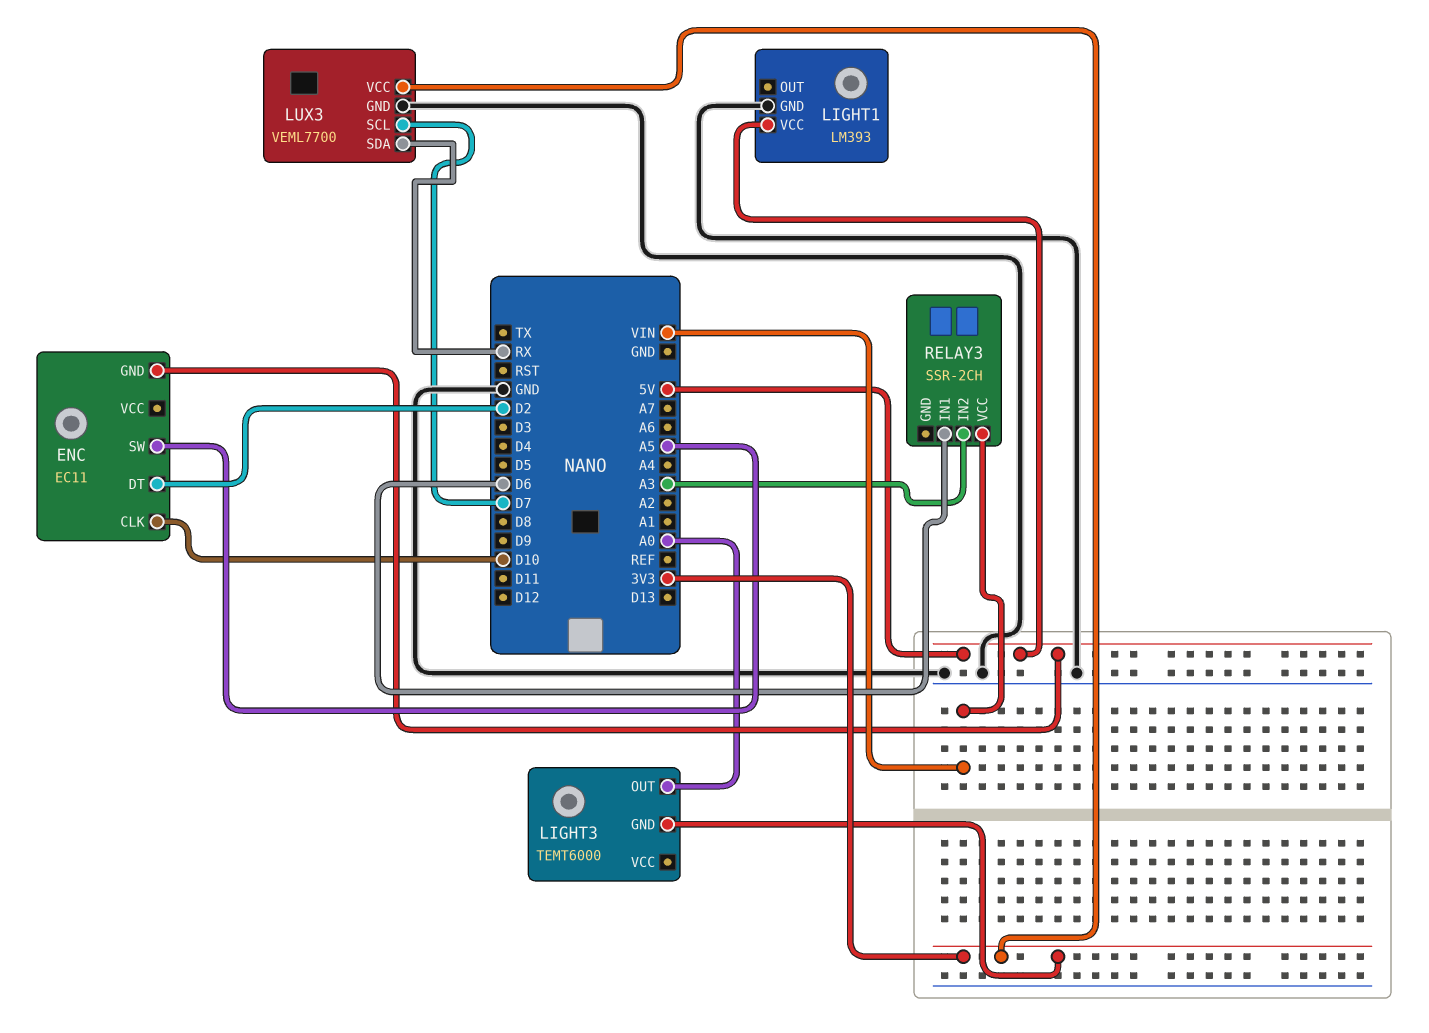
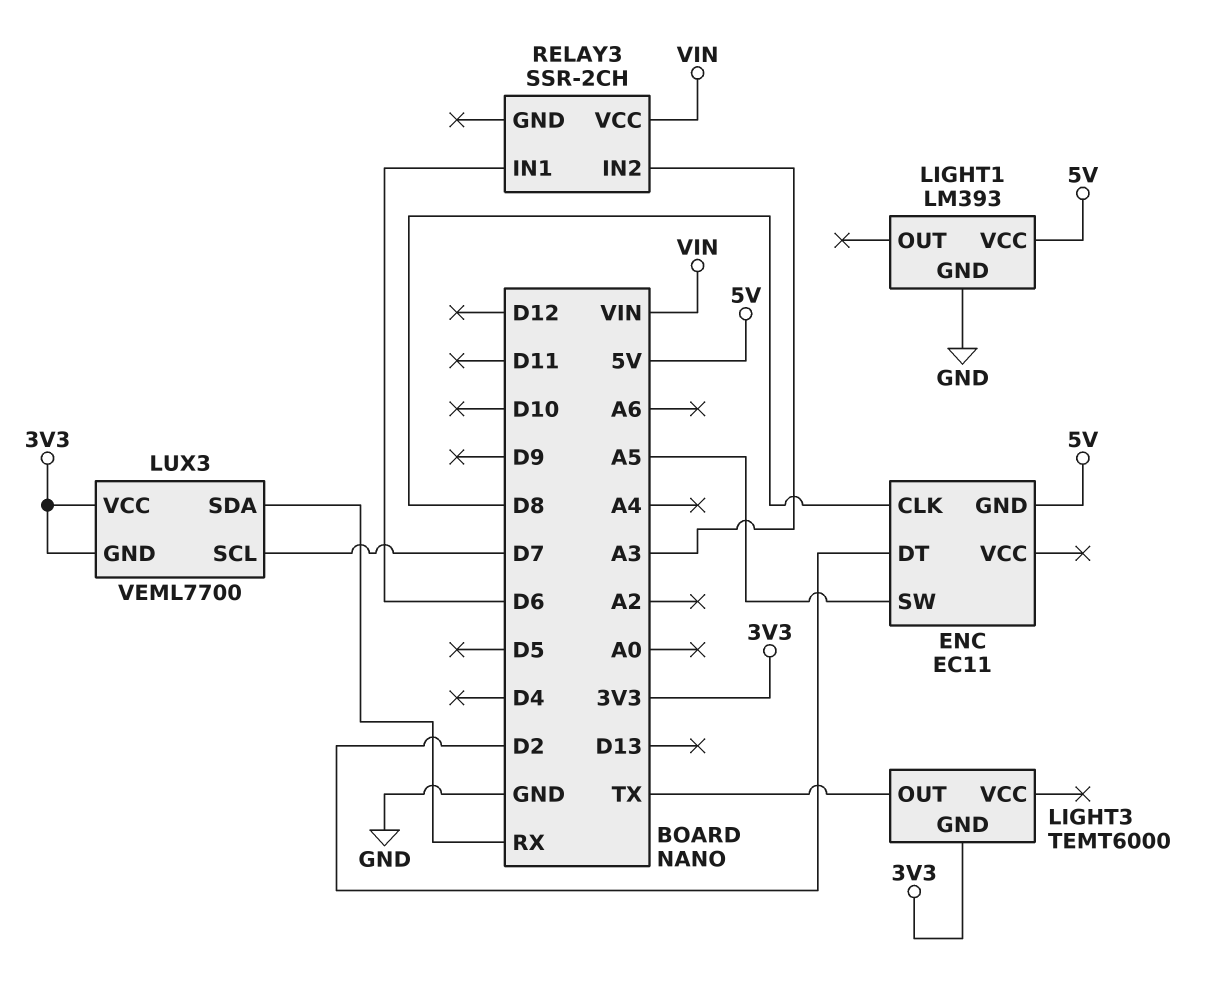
ENC pin CLK: D10 -> D8
LIGHT3 pin OUT: A0 -> TX
LUX3 pin GND: GND -> 3V3

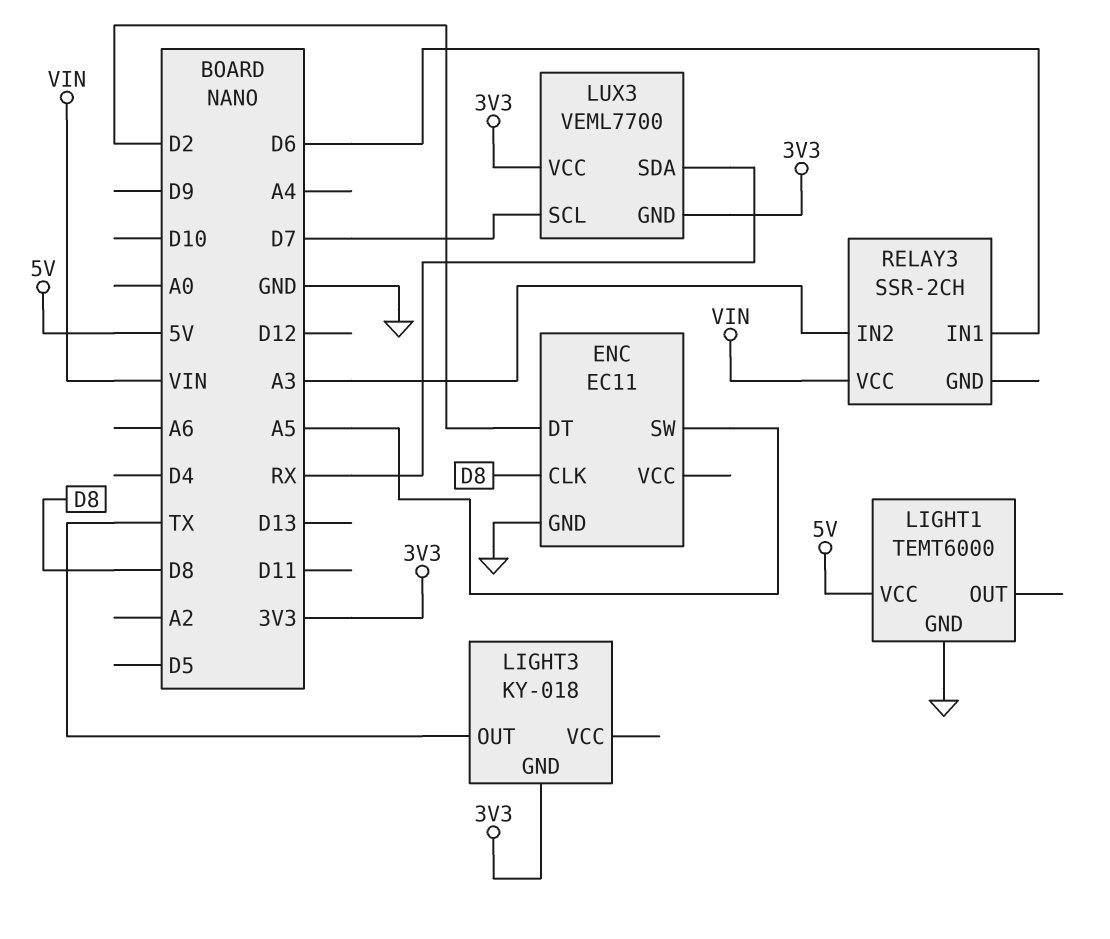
ENC pin GND: 5V -> GND
LIGHT1: LM393 -> TEMT6000
LIGHT3: TEMT6000 -> KY-018

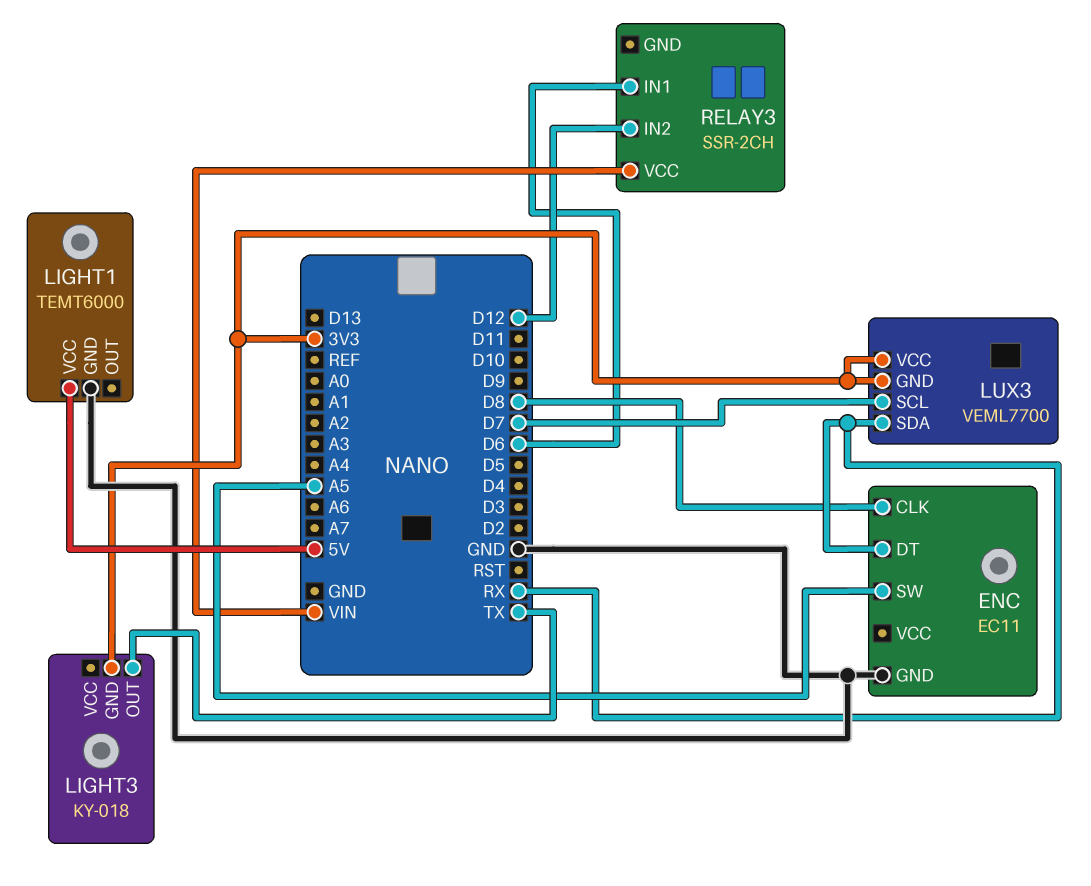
ENC pin DT: D2 -> RX
RELAY3 pin IN2: A3 -> D12

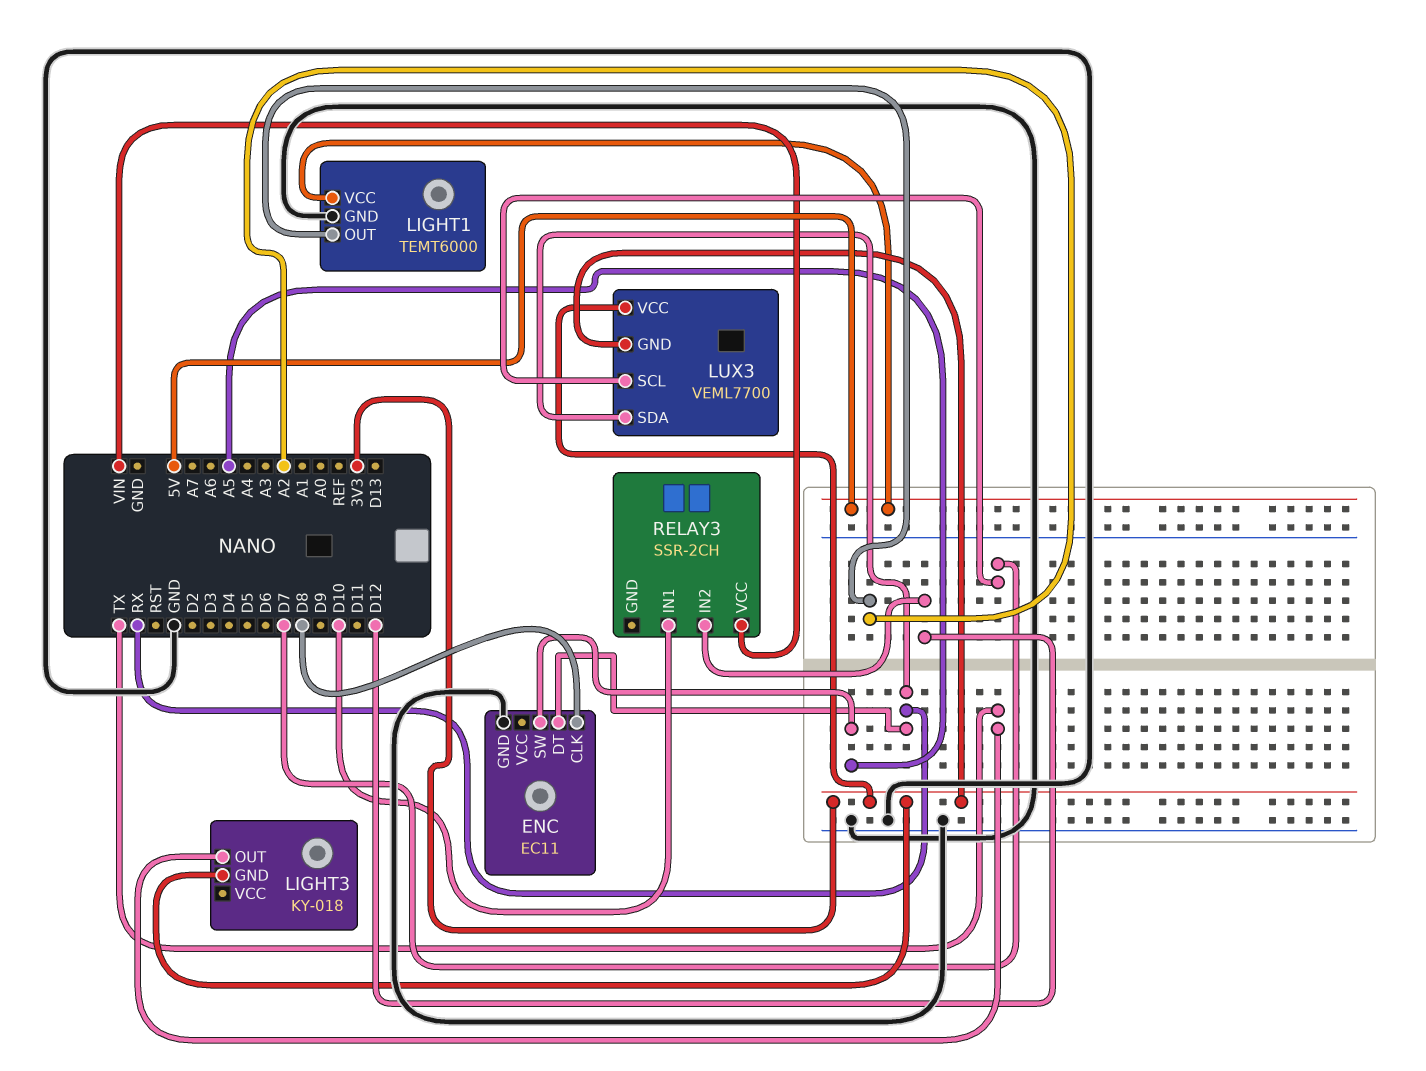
LIGHT1 pin OUT: none -> A2
RELAY3 pin IN1: D6 -> D10

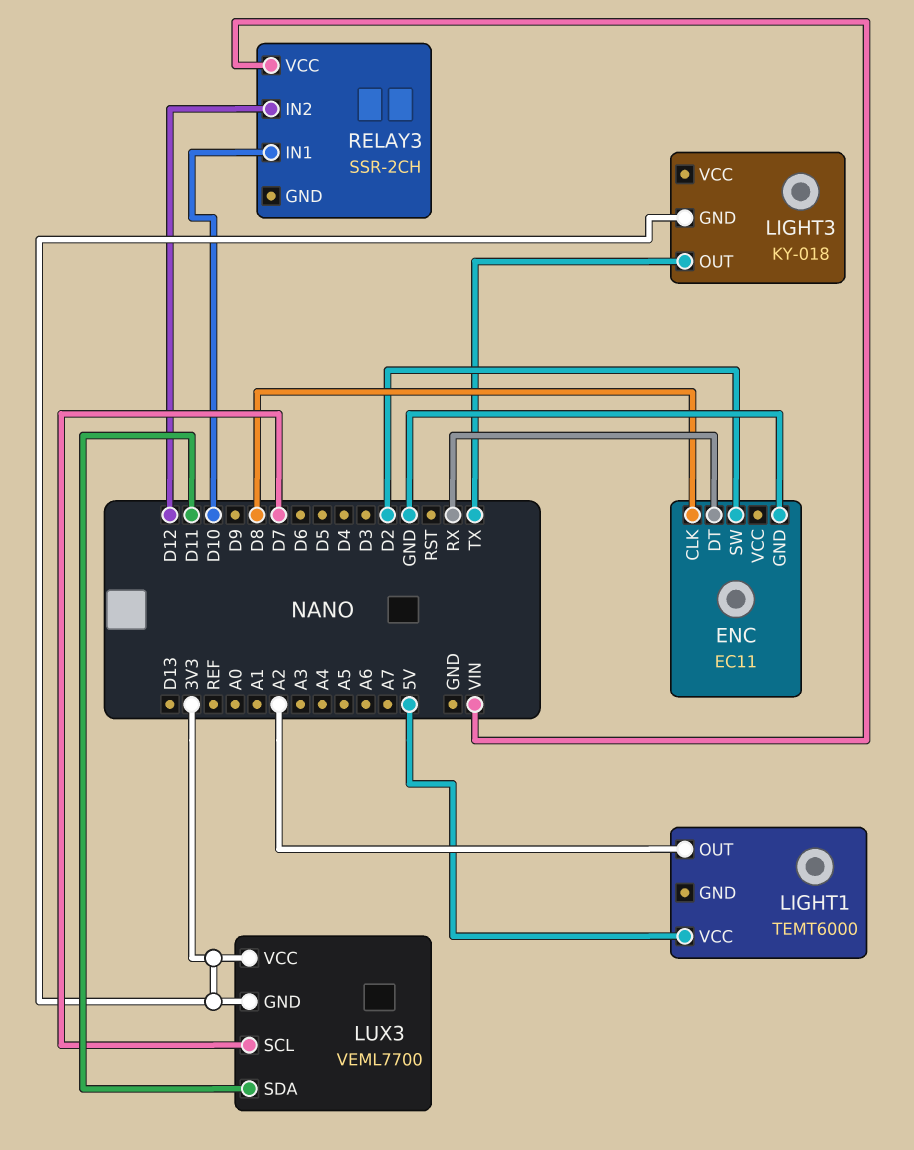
ENC pin SW: A5 -> D2
LIGHT1 pin GND: GND -> none
LUX3 pin SDA: RX -> D11

